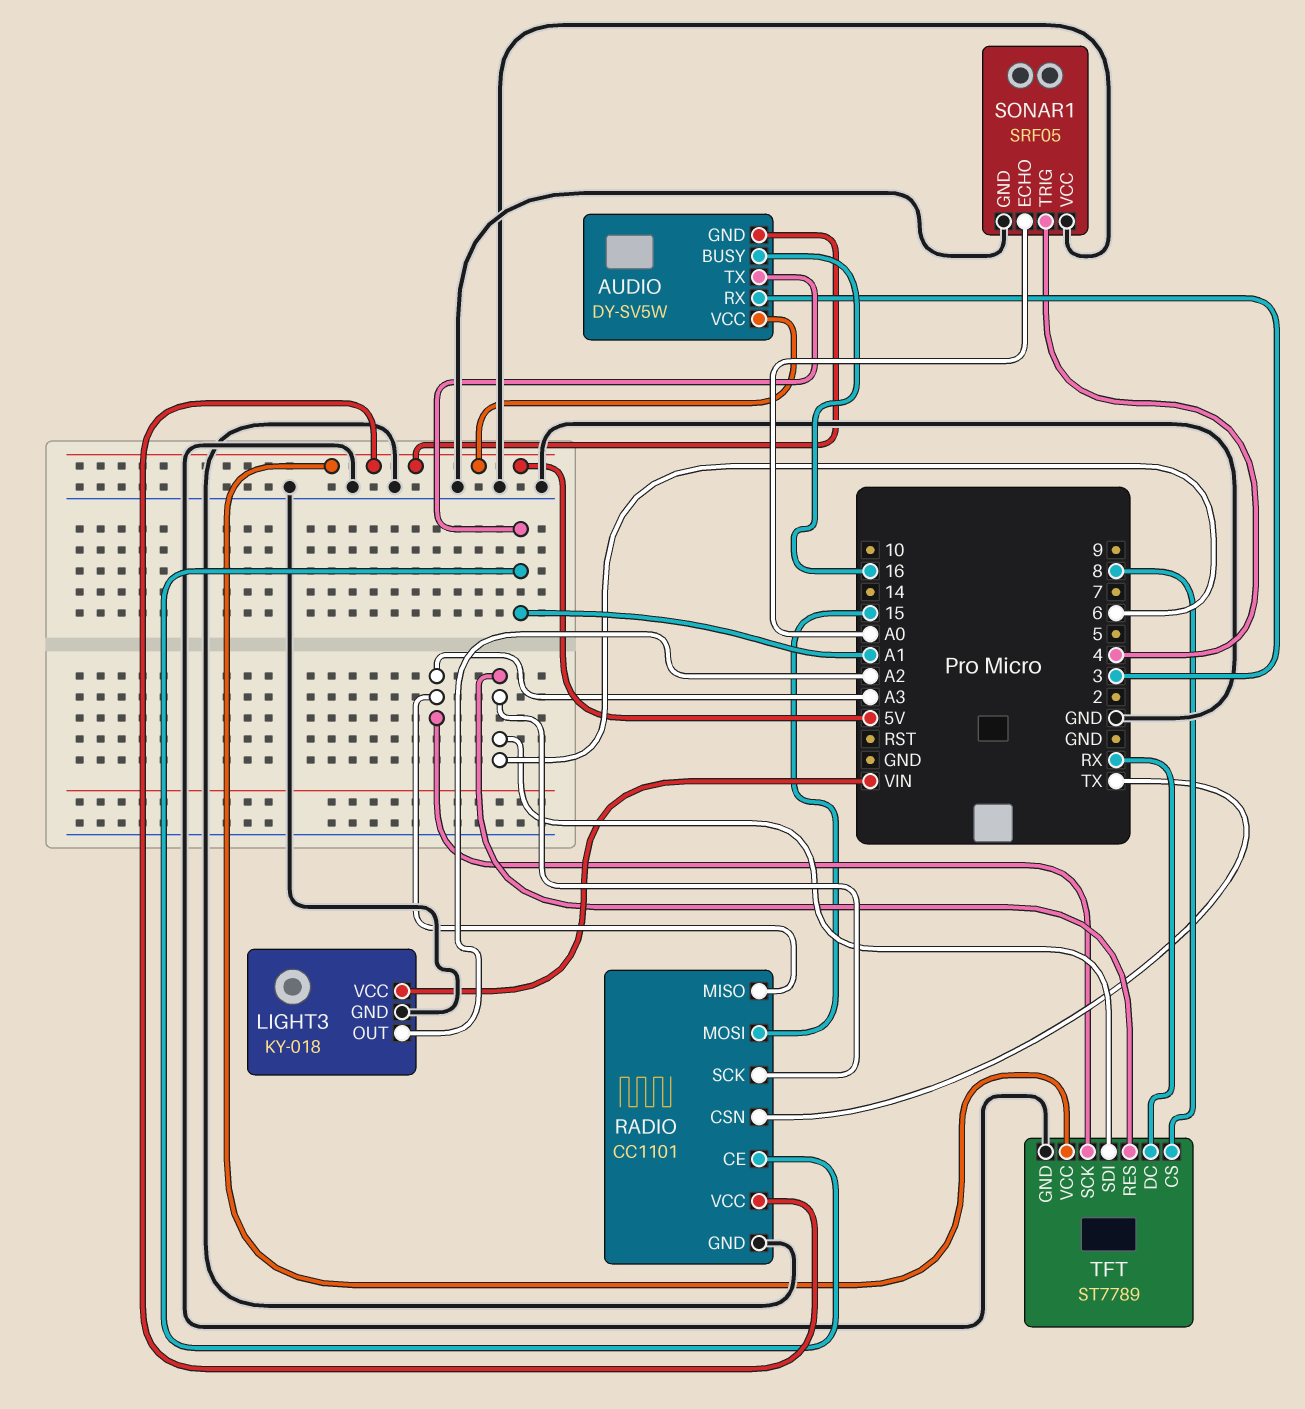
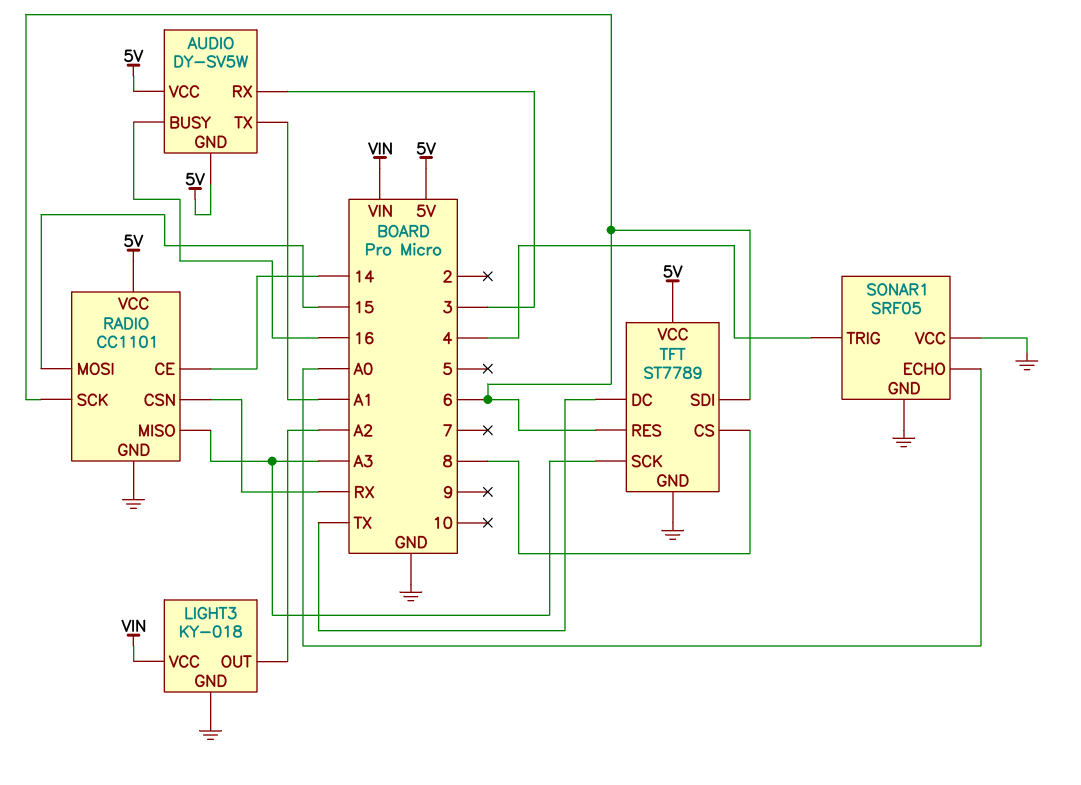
RADIO pin CE: A1 -> 14
RADIO pin CSN: TX -> RX
TFT pin DC: RX -> TX

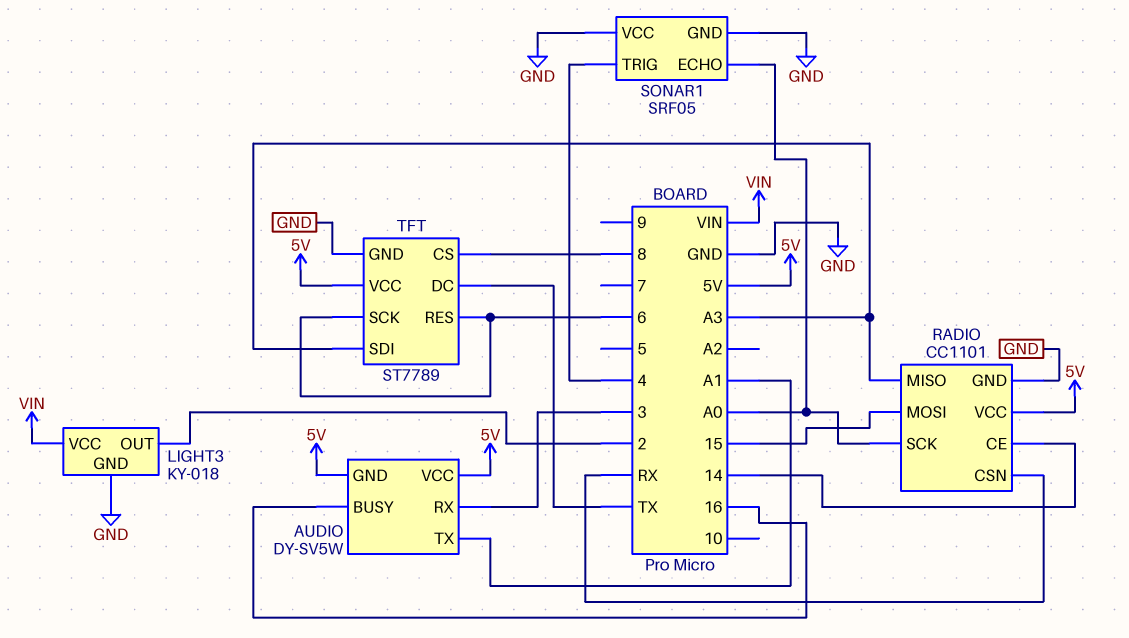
LIGHT3 pin OUT: A2 -> 2
RADIO pin SCK: 6 -> A0
TFT pin SCK: A3 -> 6
TFT pin SDI: 6 -> A3

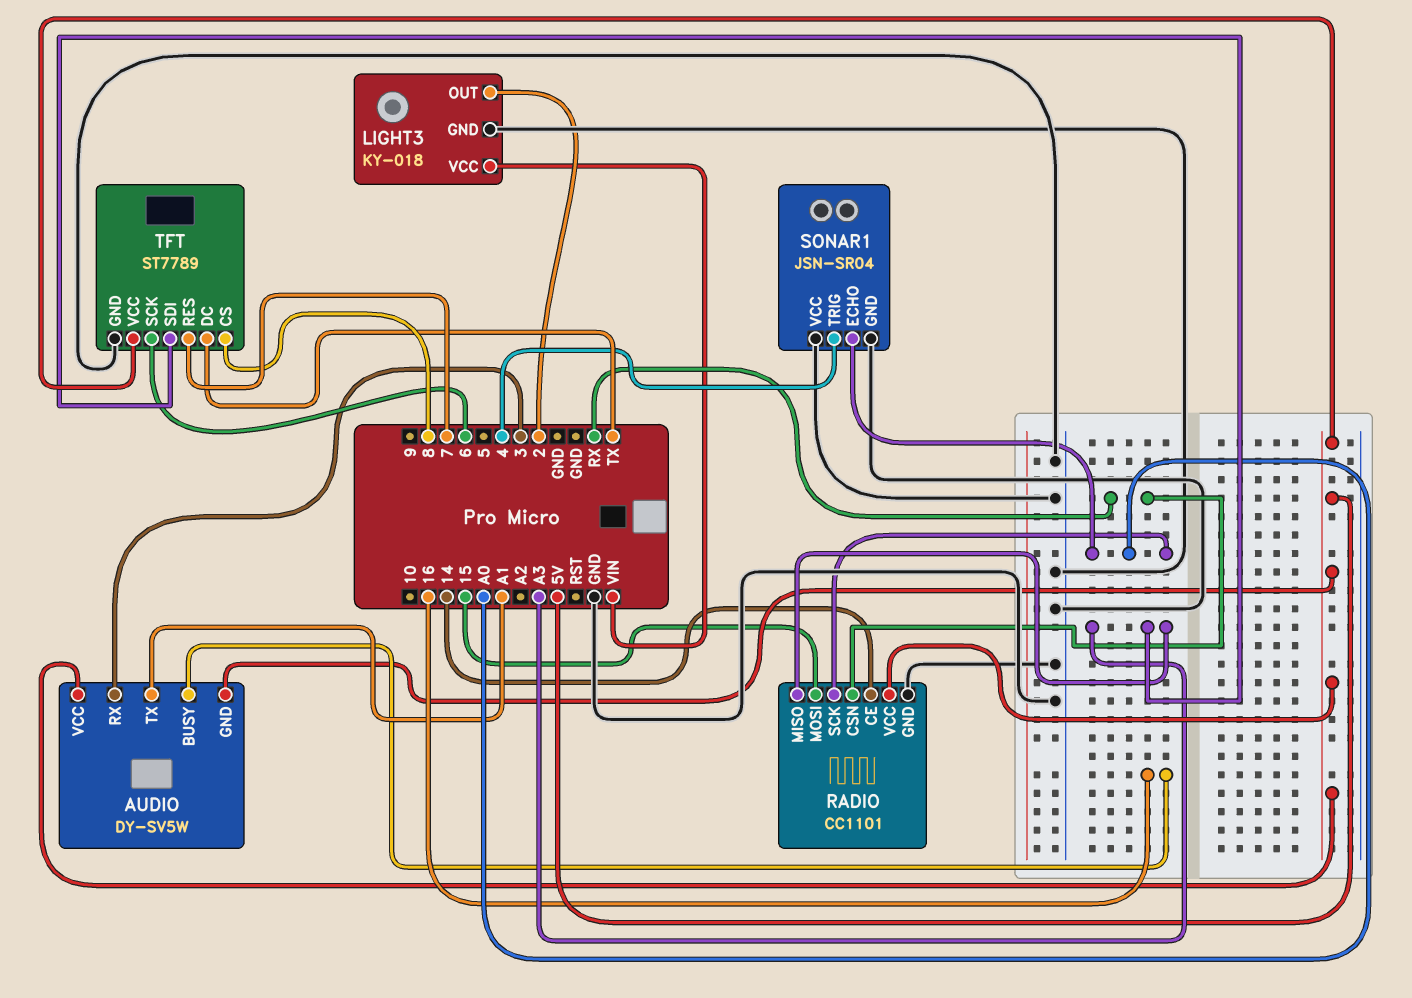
SONAR1: SRF05 -> JSN-SR04
TFT pin RES: 6 -> 7

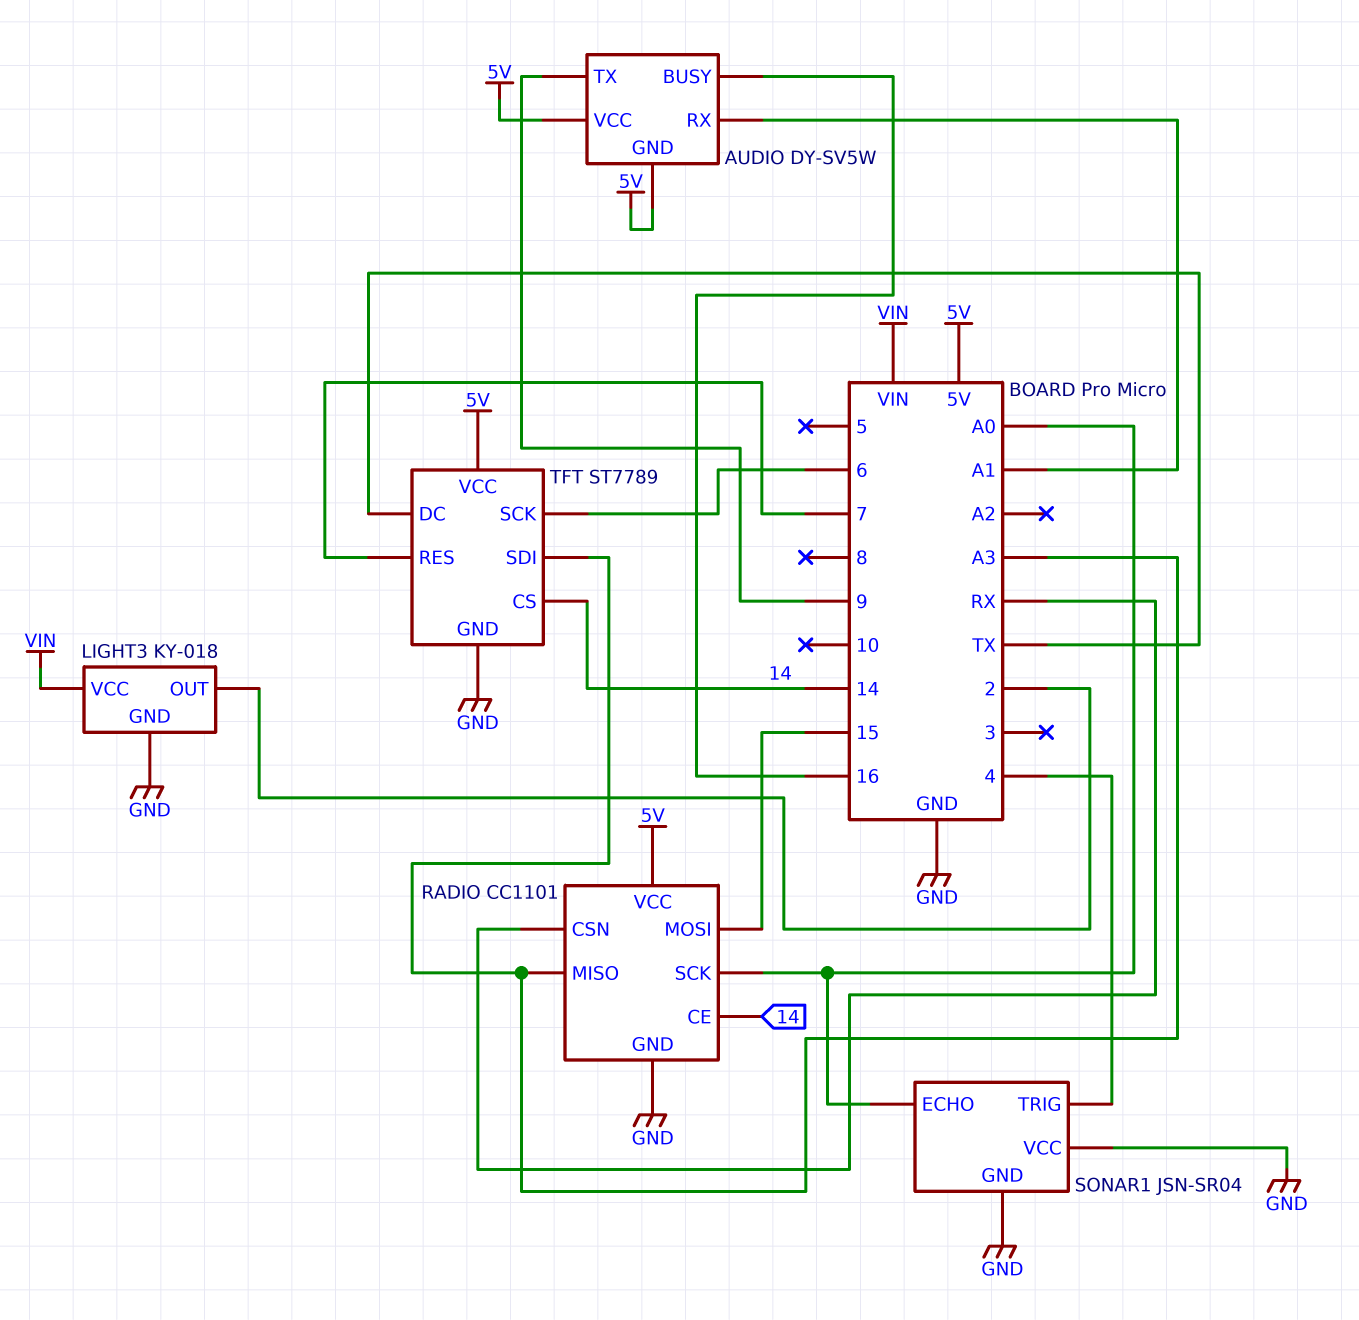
AUDIO pin RX: 3 -> A1
AUDIO pin TX: A1 -> 9
TFT pin CS: 8 -> 14

